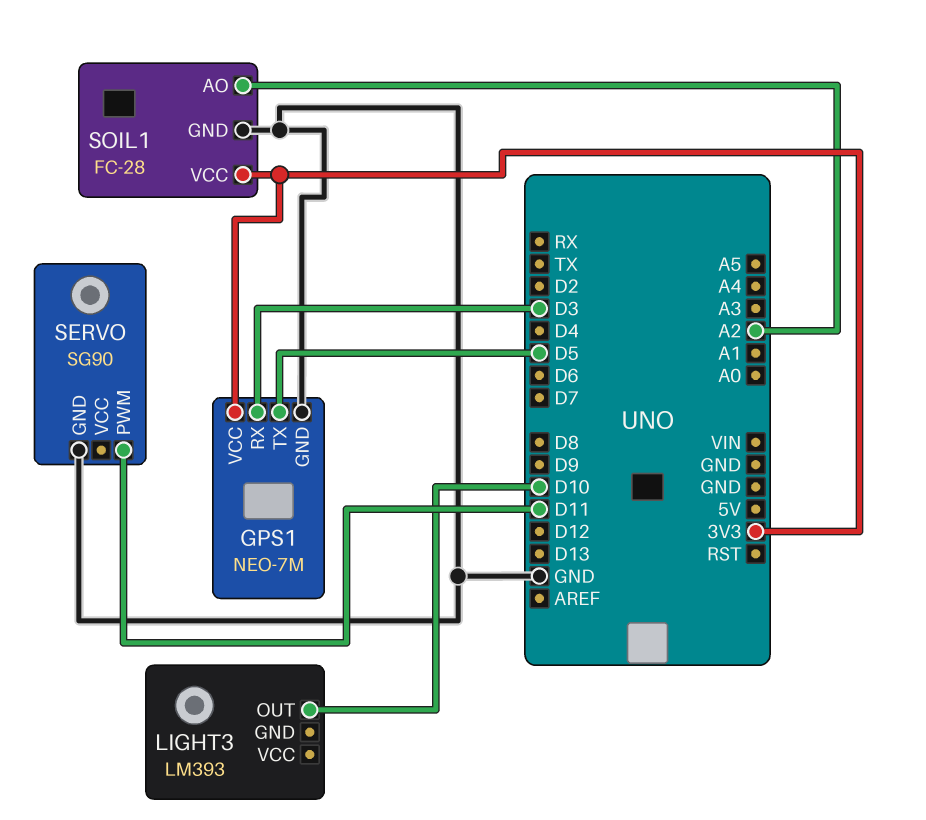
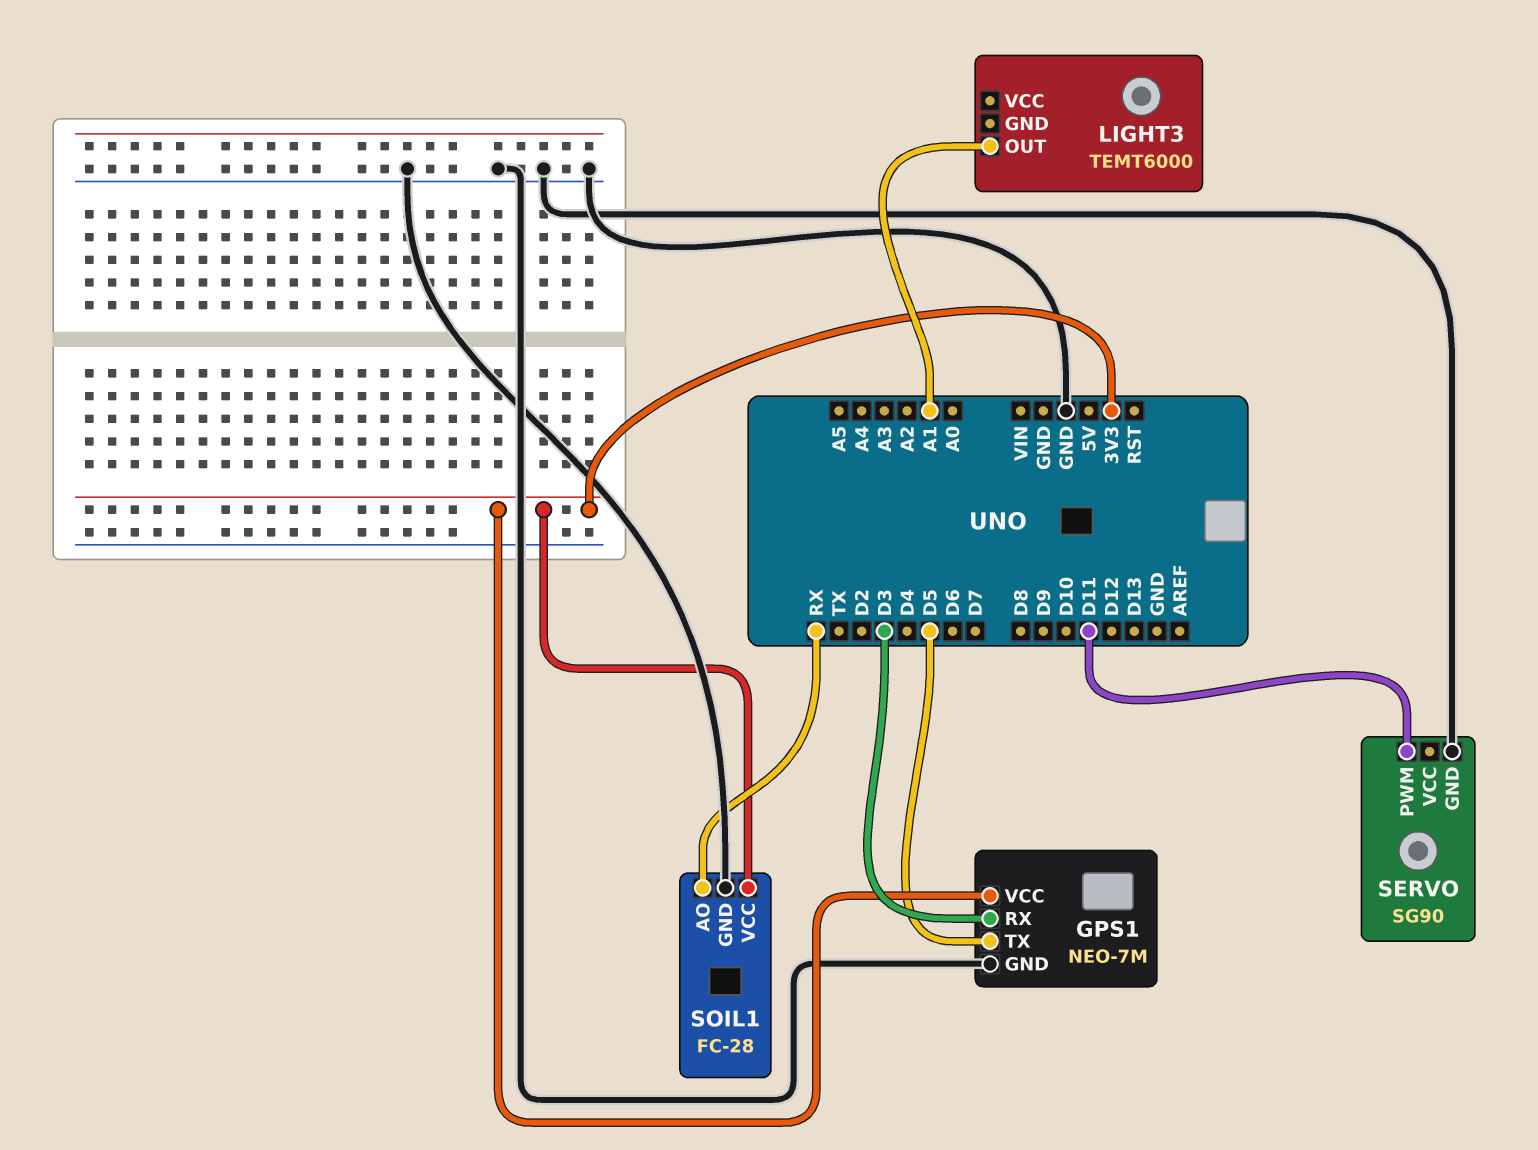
LIGHT3: LM393 -> TEMT6000
LIGHT3 pin OUT: D10 -> A1
SOIL1 pin AO: A2 -> RX

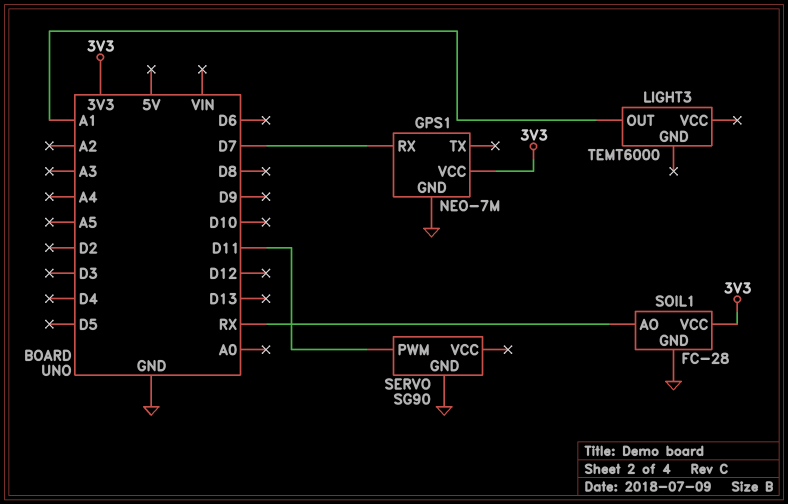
GPS1 pin RX: D3 -> D7
GPS1 pin TX: D5 -> none

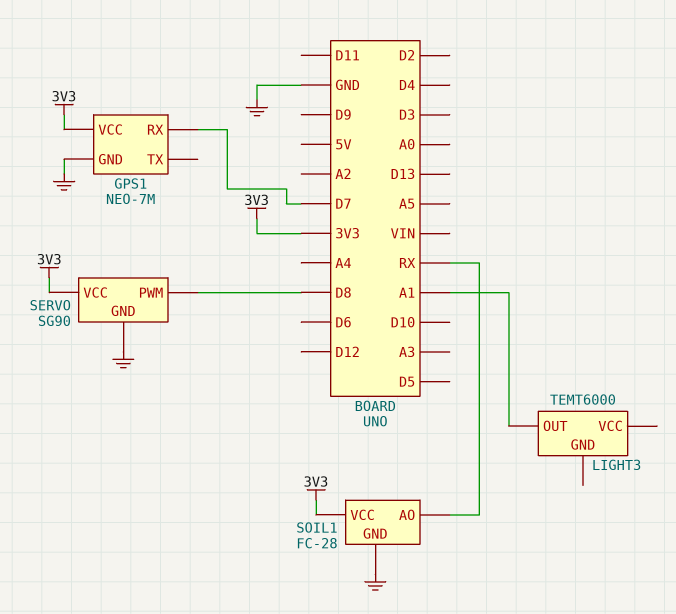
SERVO pin PWM: D11 -> D8
SERVO pin VCC: none -> 3V3

